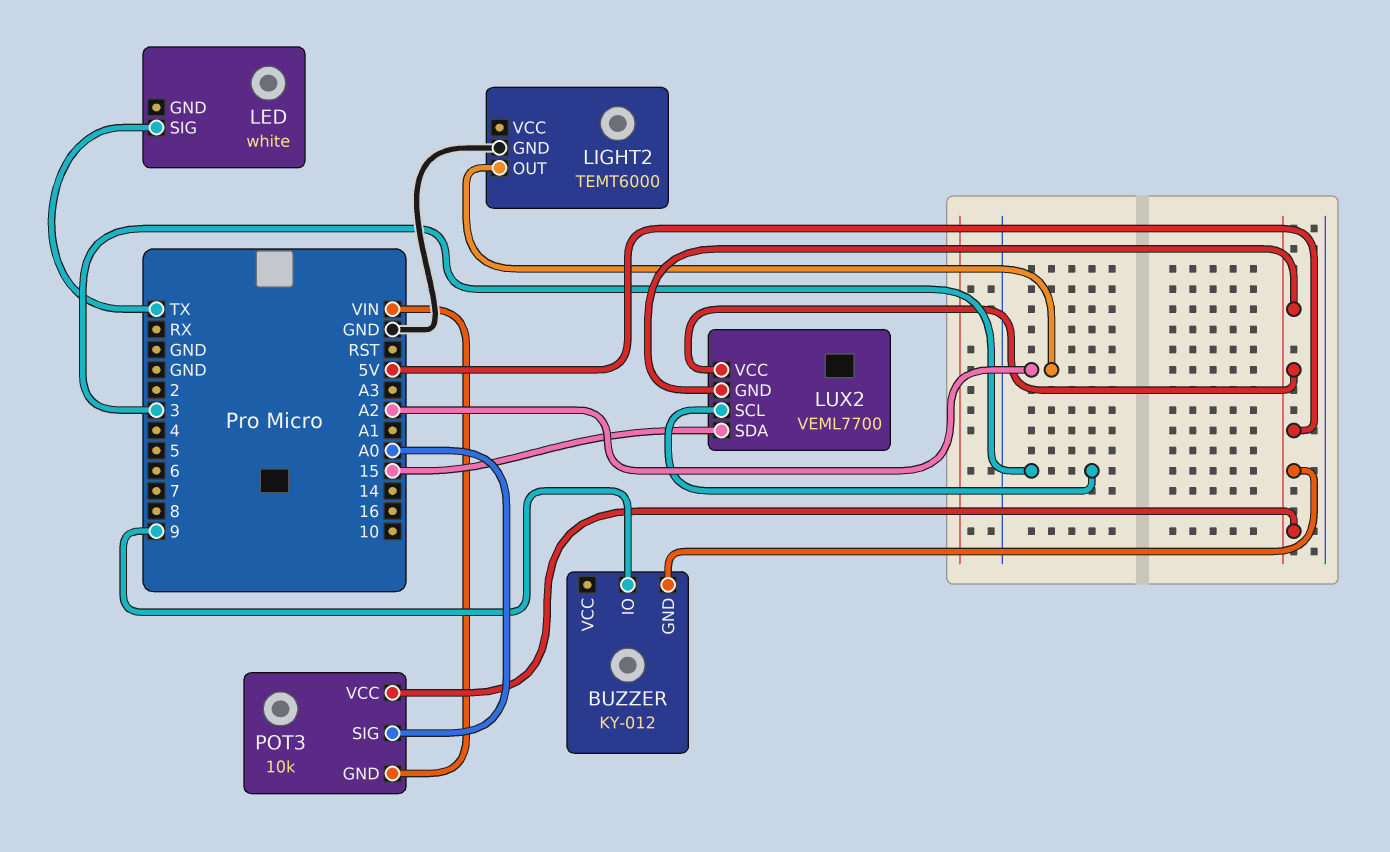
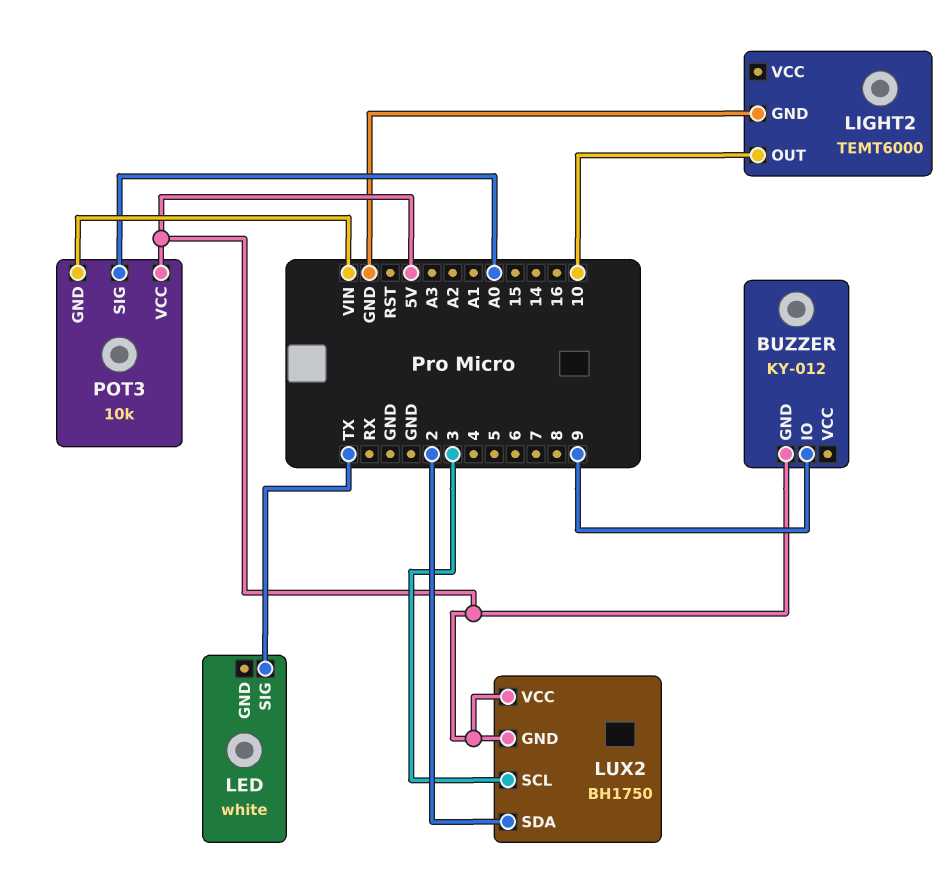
LIGHT2 pin OUT: A2 -> 10
LUX2: VEML7700 -> BH1750
LUX2 pin SDA: 15 -> 2

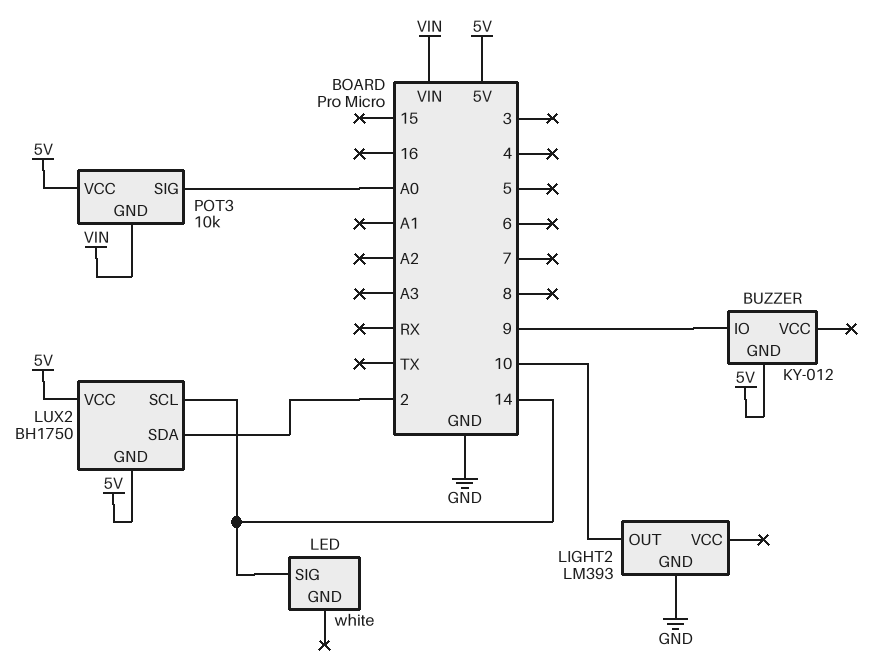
LED pin SIG: TX -> 14
LIGHT2: TEMT6000 -> LM393
LUX2 pin SCL: 3 -> 14

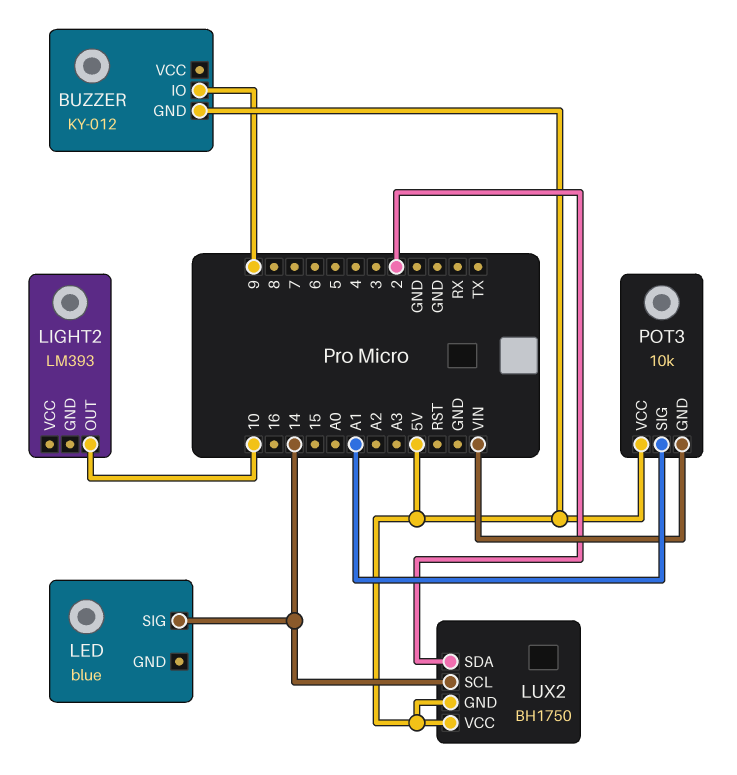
LED: white -> blue
LIGHT2 pin GND: GND -> none
POT3 pin SIG: A0 -> A1

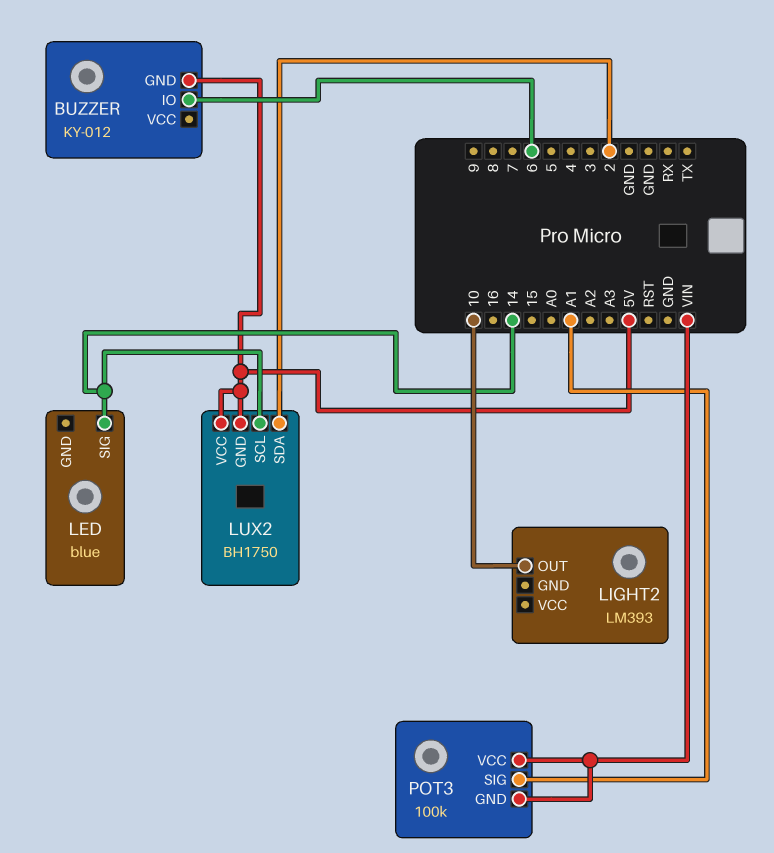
BUZZER pin IO: 9 -> 6
POT3: 10k -> 100k
POT3 pin VCC: 5V -> VIN

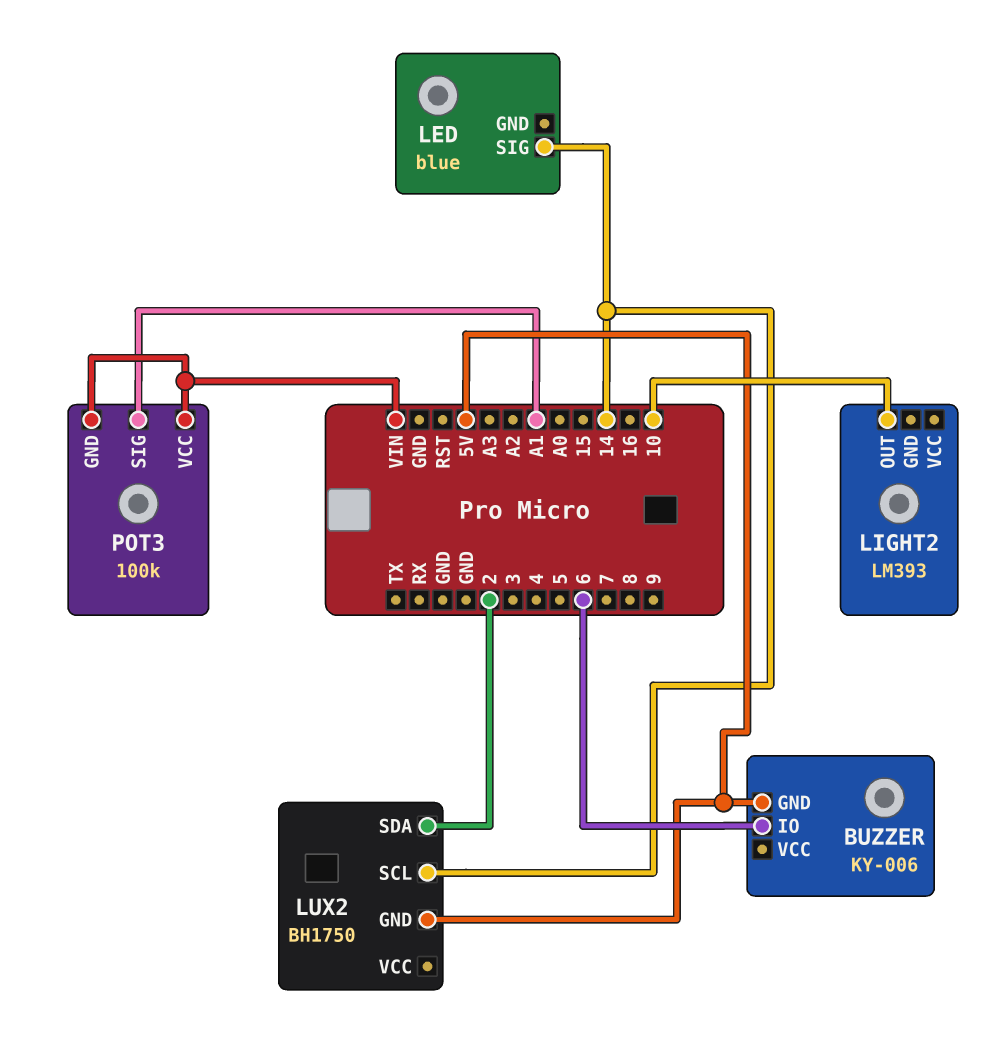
BUZZER: KY-012 -> KY-006
LUX2 pin VCC: 5V -> none

